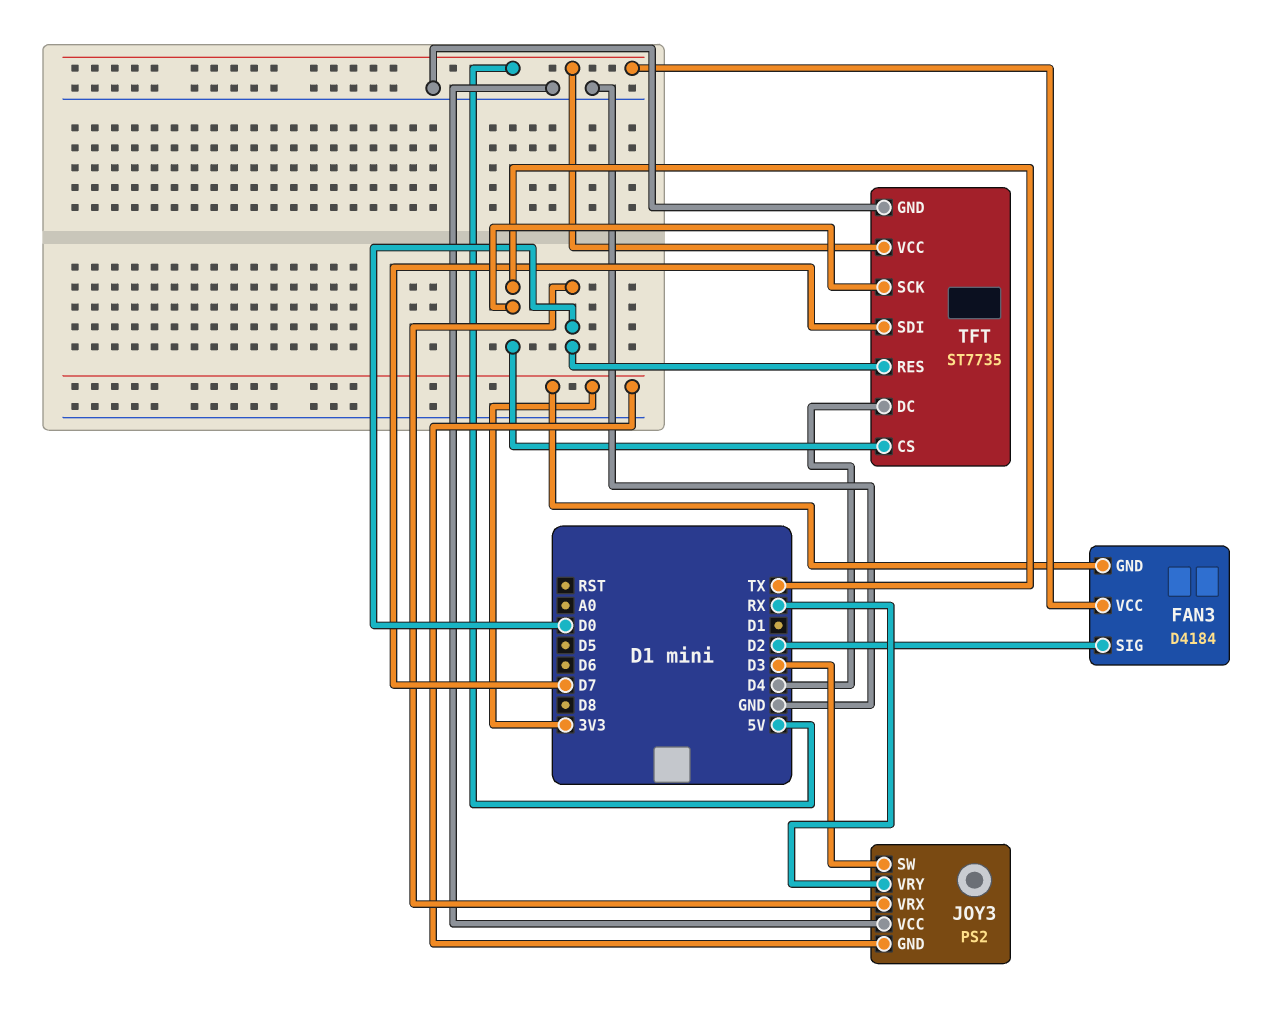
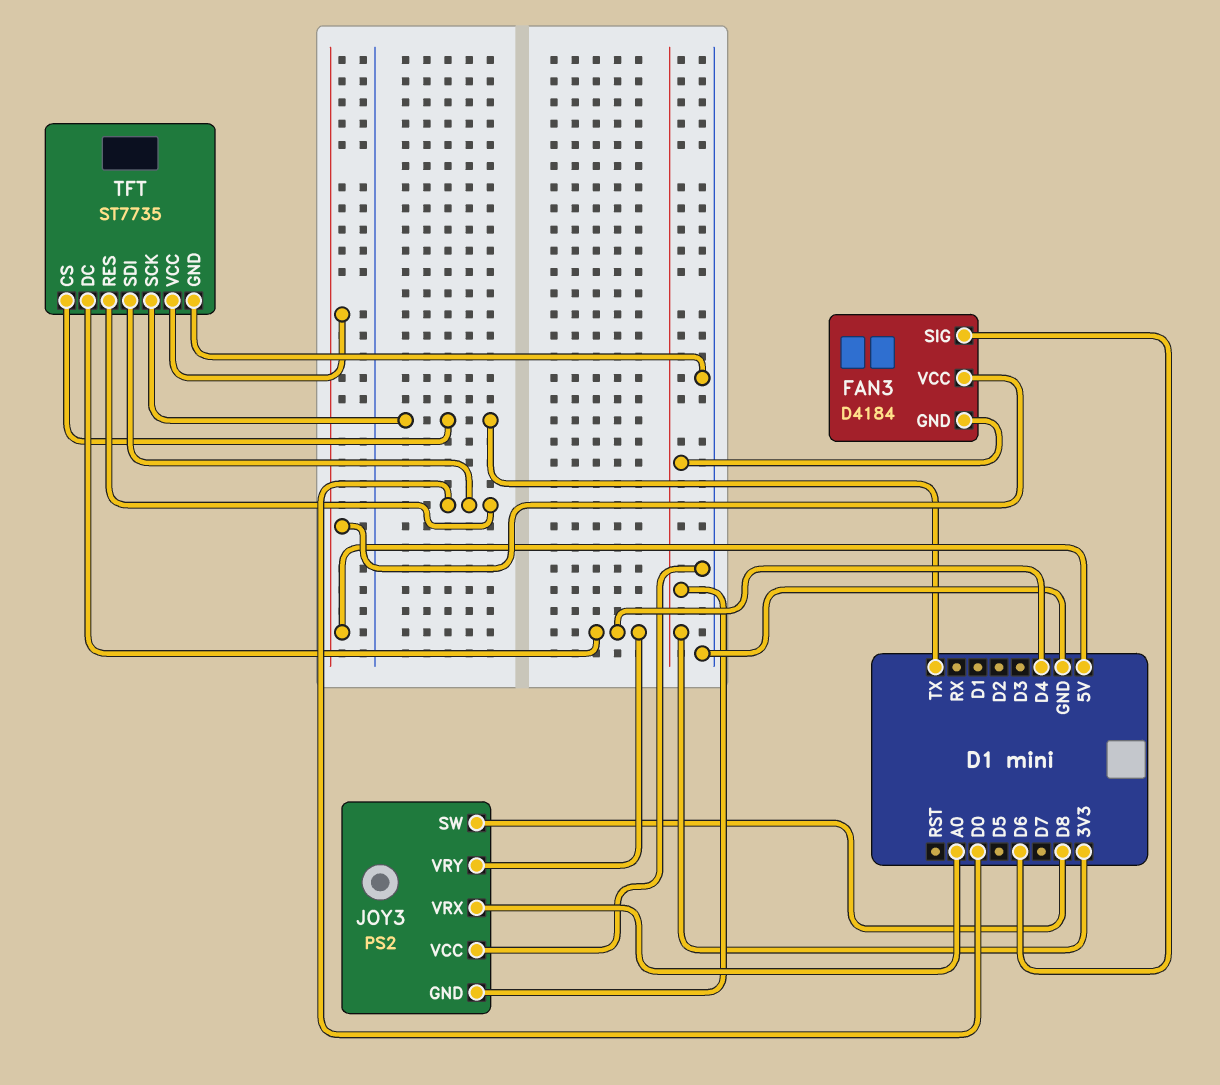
FAN3 pin SIG: D2 -> D6
JOY3 pin SW: D3 -> D8
JOY3 pin VRX: D0 -> A0
JOY3 pin VRY: RX -> D4
TFT pin SDI: D7 -> D0

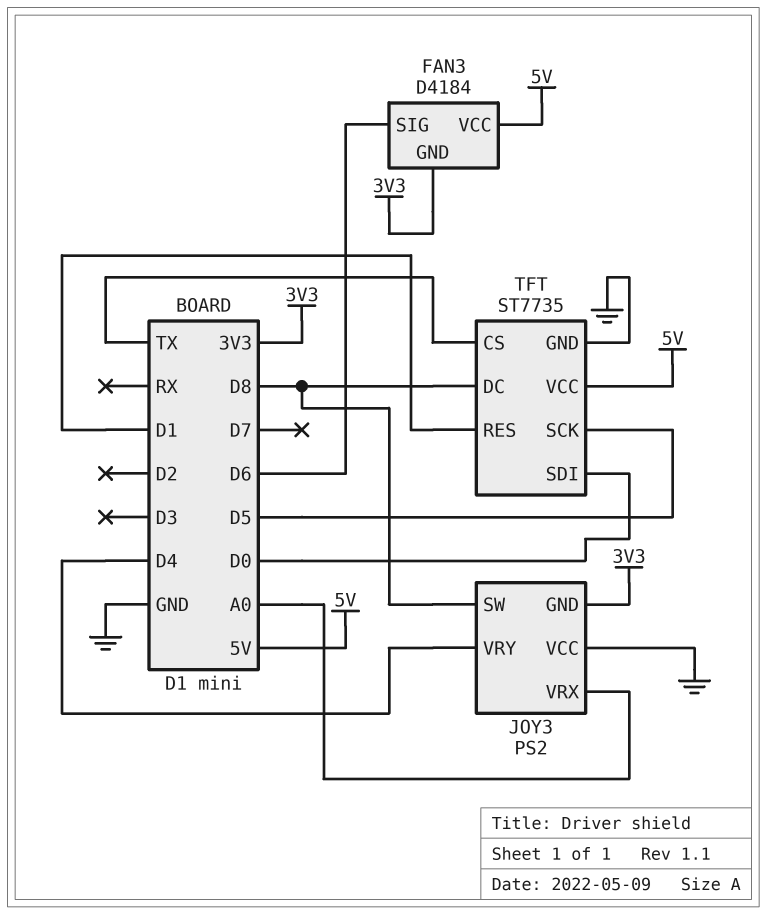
TFT pin DC: D4 -> D8
TFT pin RES: D0 -> D1
TFT pin SCK: TX -> D5

